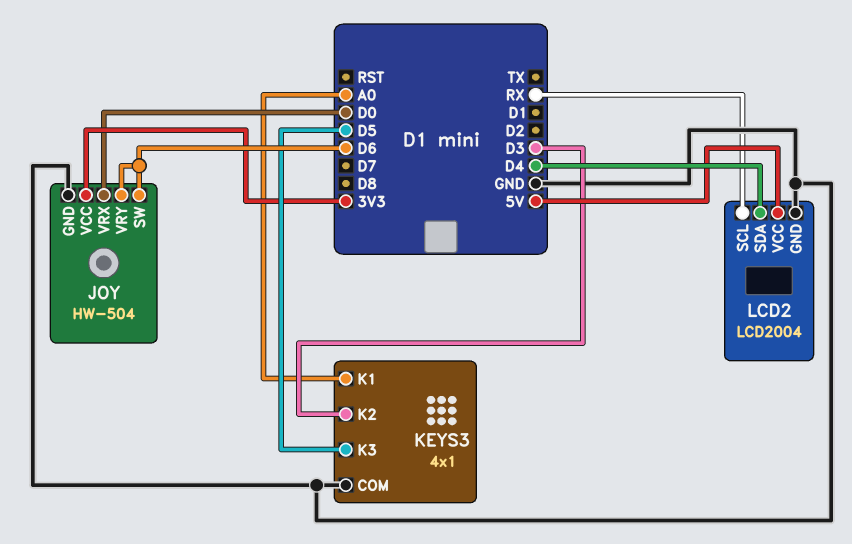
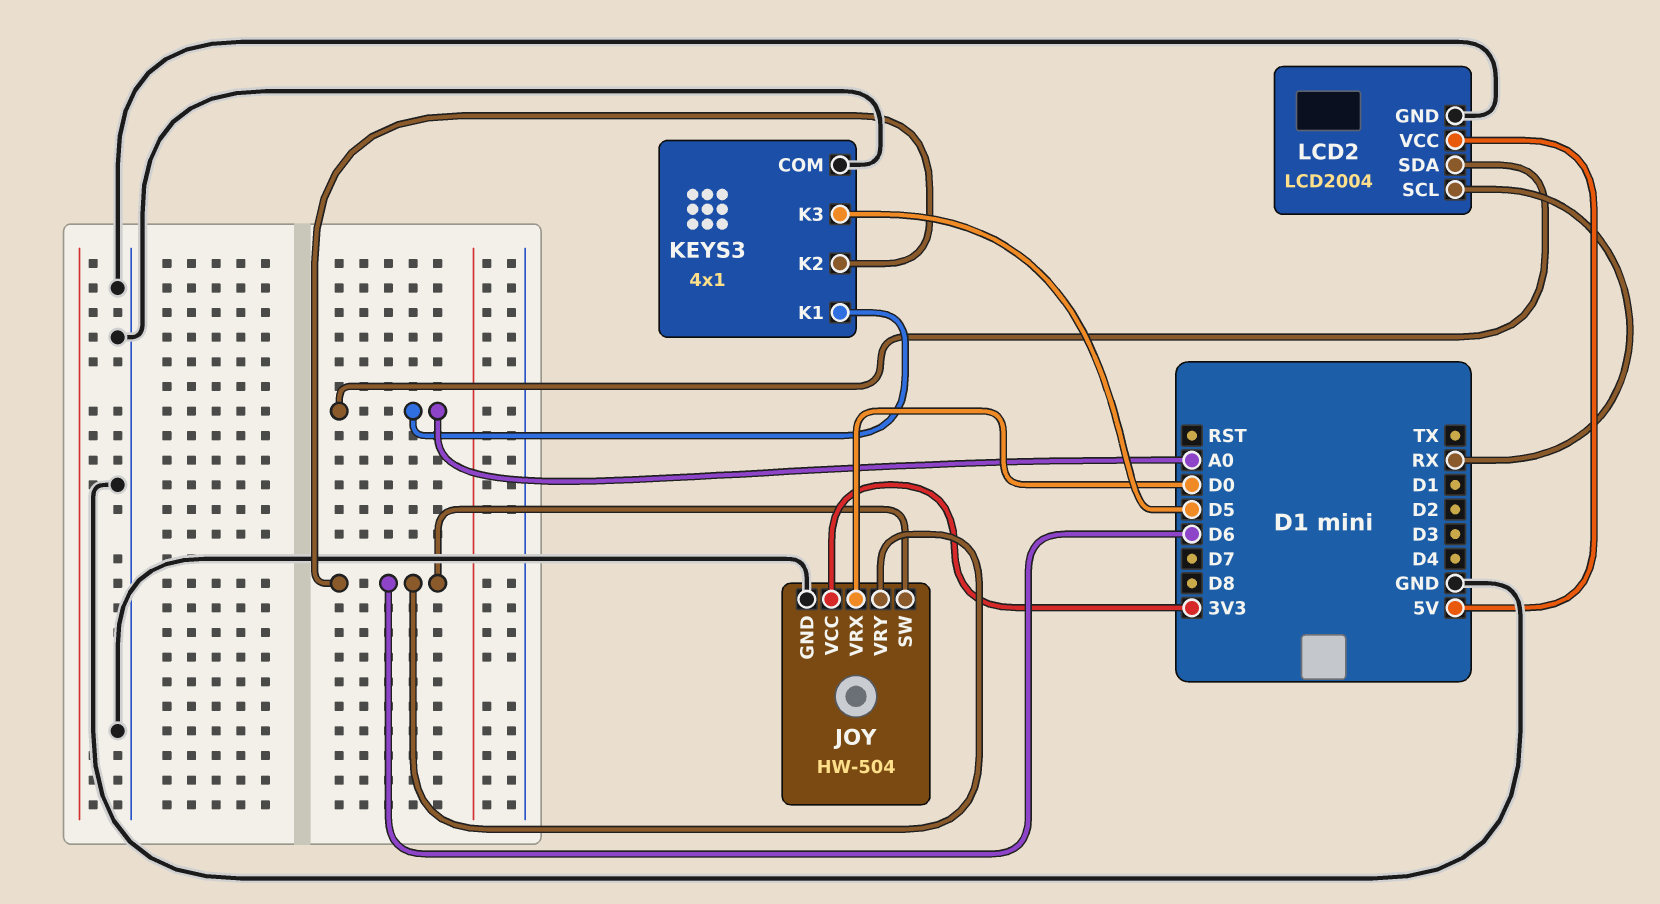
KEYS3 pin K2: D3 -> D6
LCD2 pin SDA: D4 -> A0

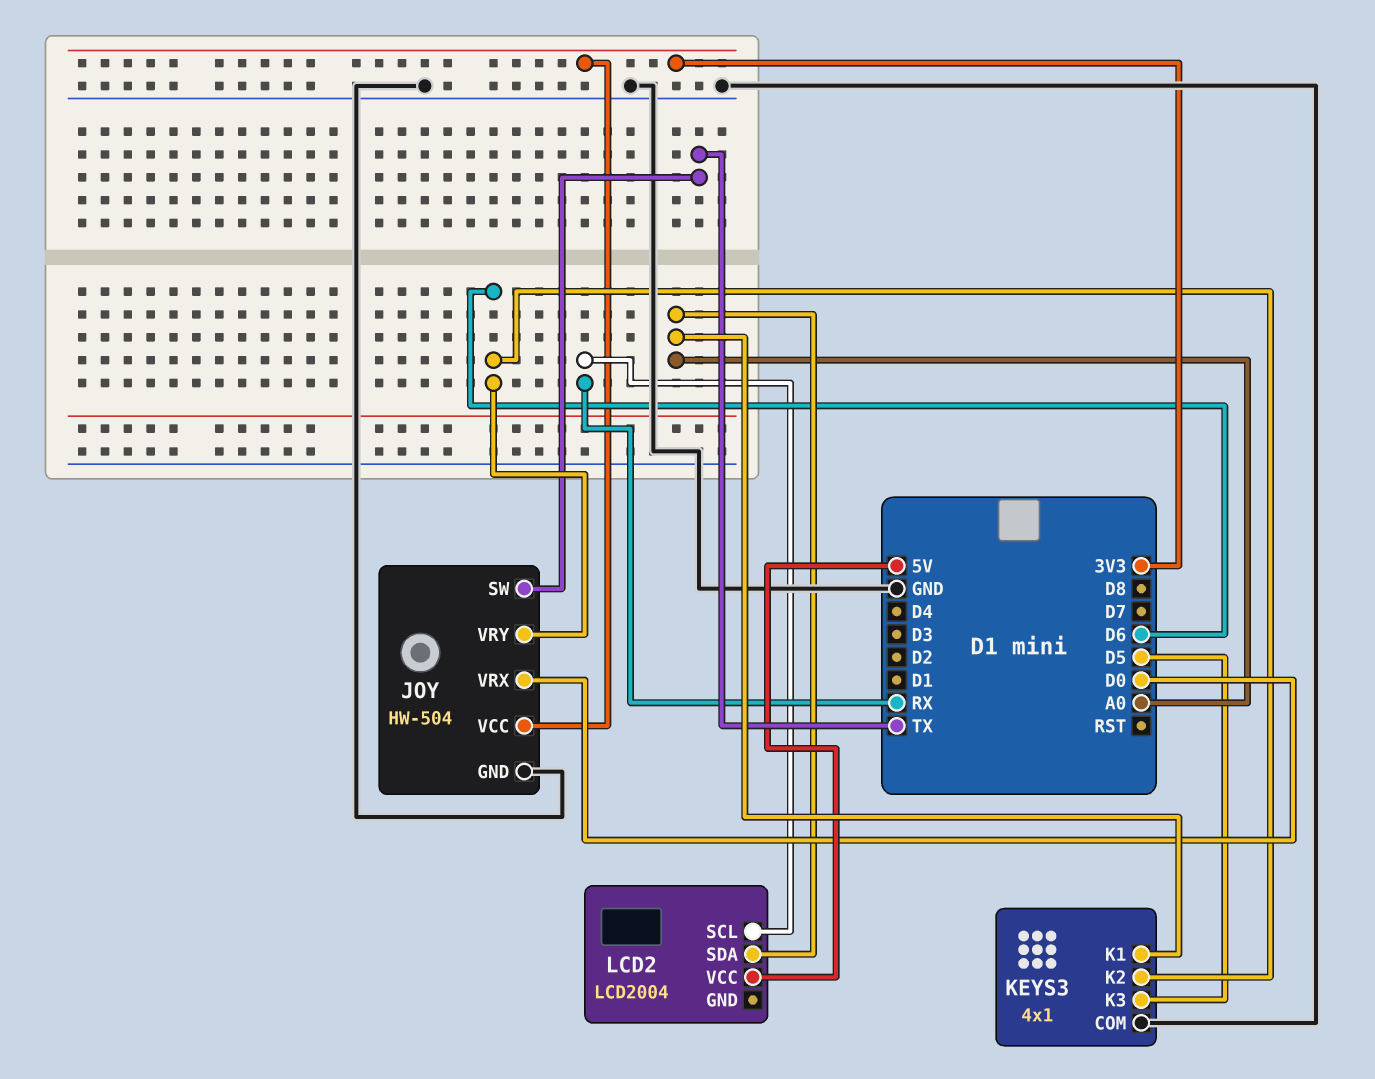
JOY pin SW: D6 -> TX
LCD2 pin GND: GND -> none

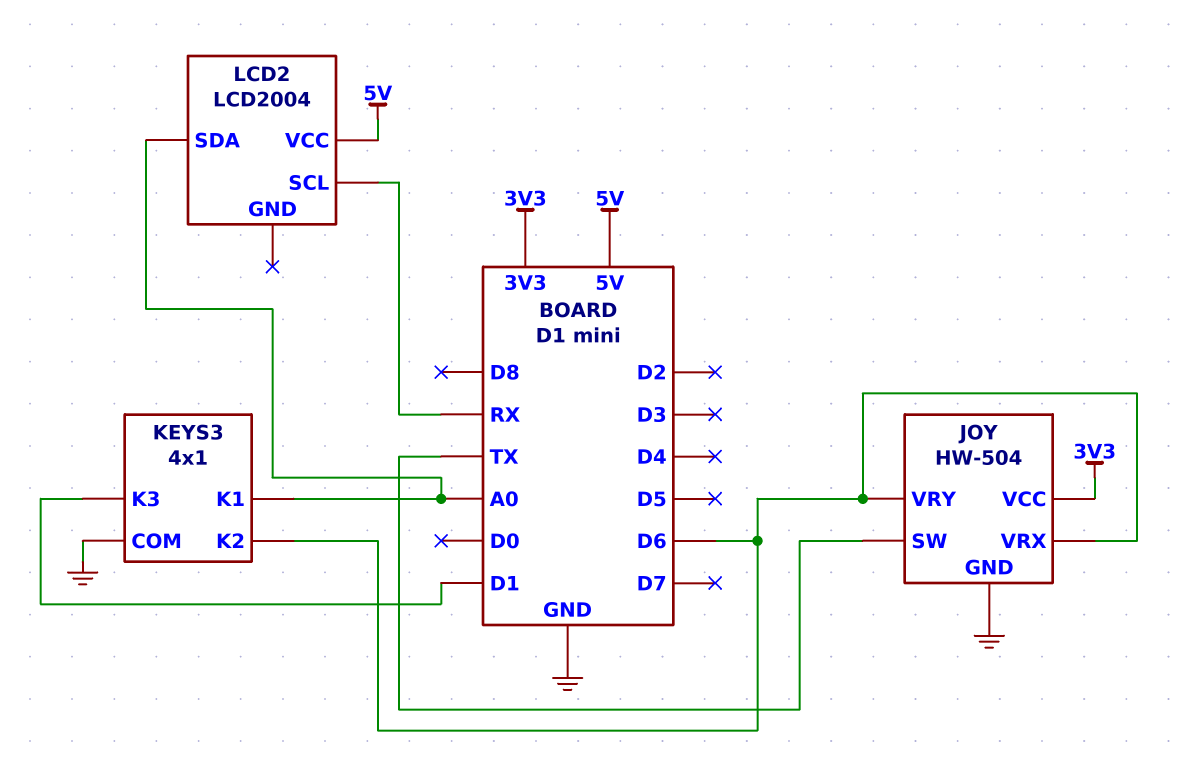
JOY pin VRX: D0 -> D6
KEYS3 pin K3: D5 -> D1

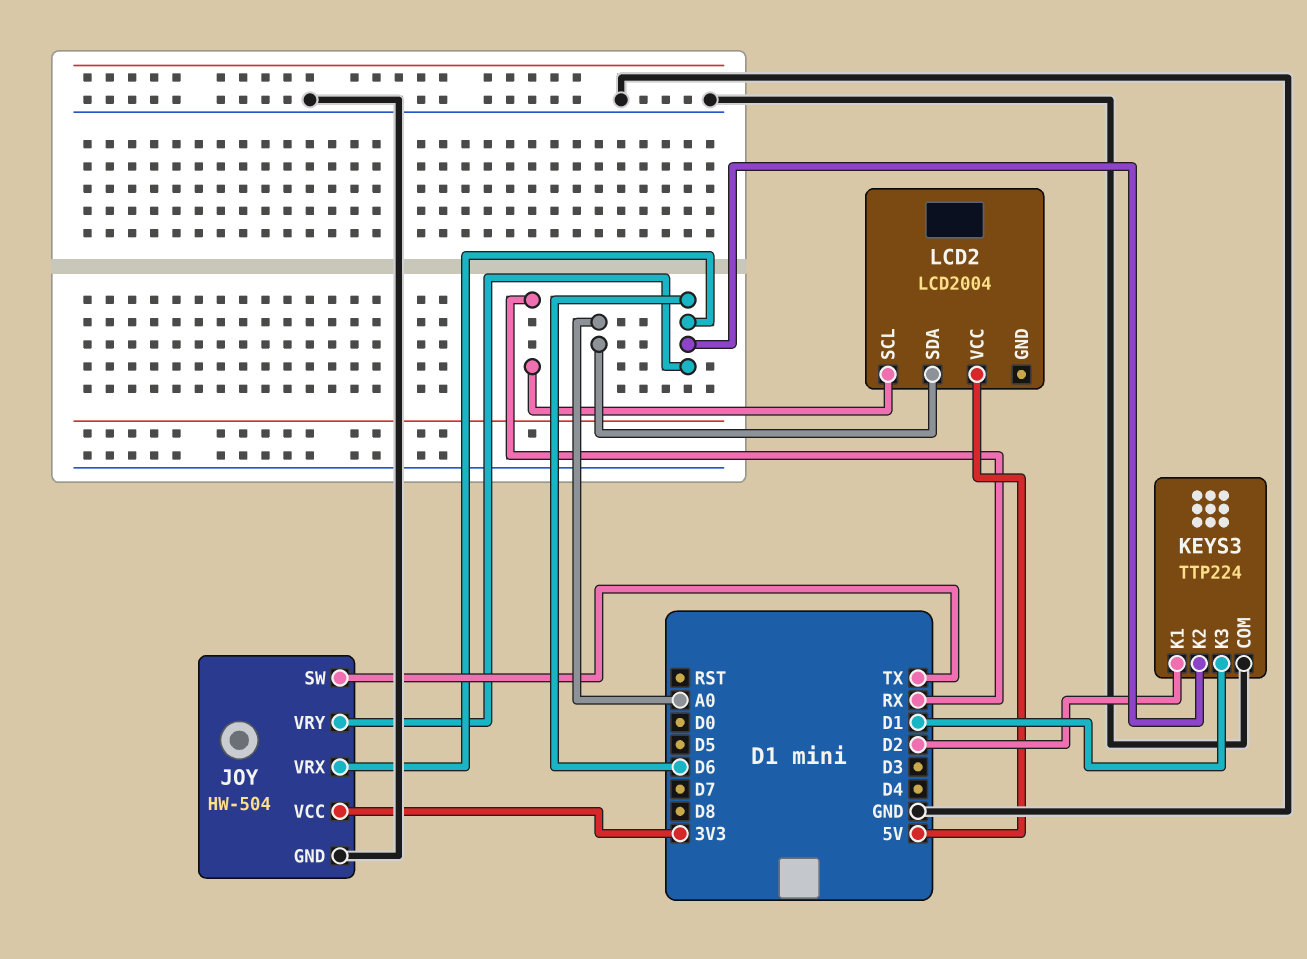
KEYS3: 4x1 -> TTP224
KEYS3 pin K1: A0 -> D2

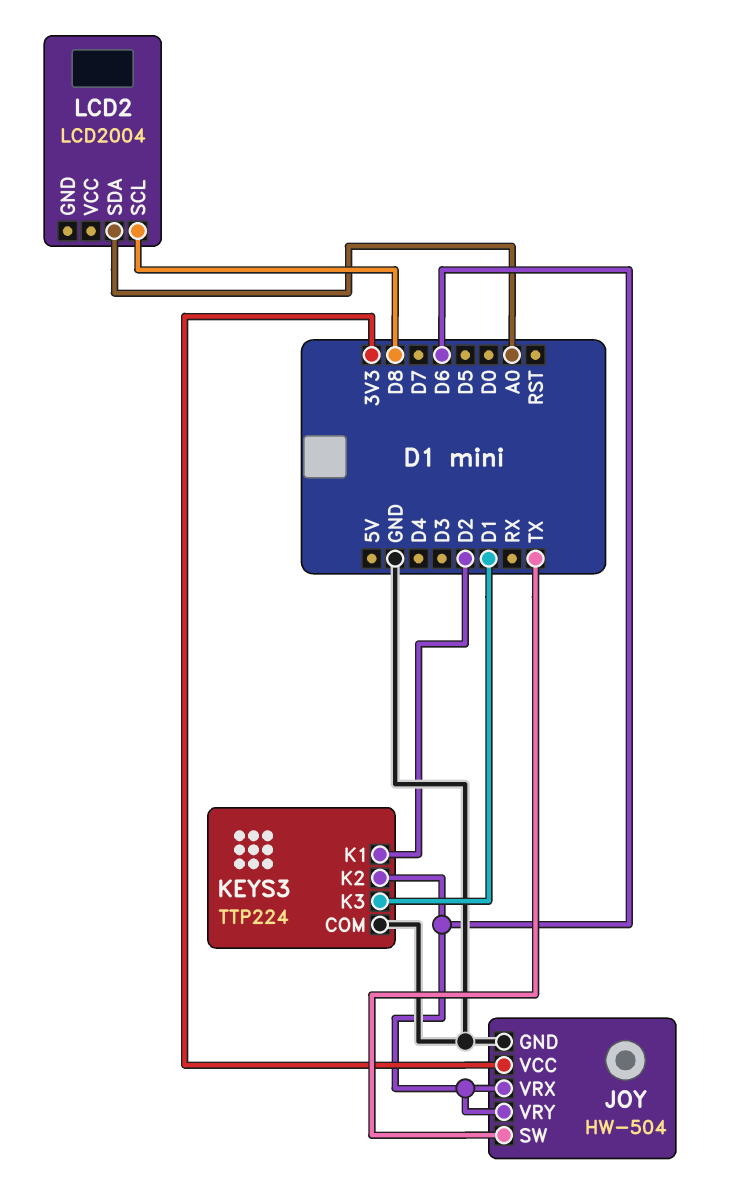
LCD2 pin SCL: RX -> D8
LCD2 pin VCC: 5V -> none

